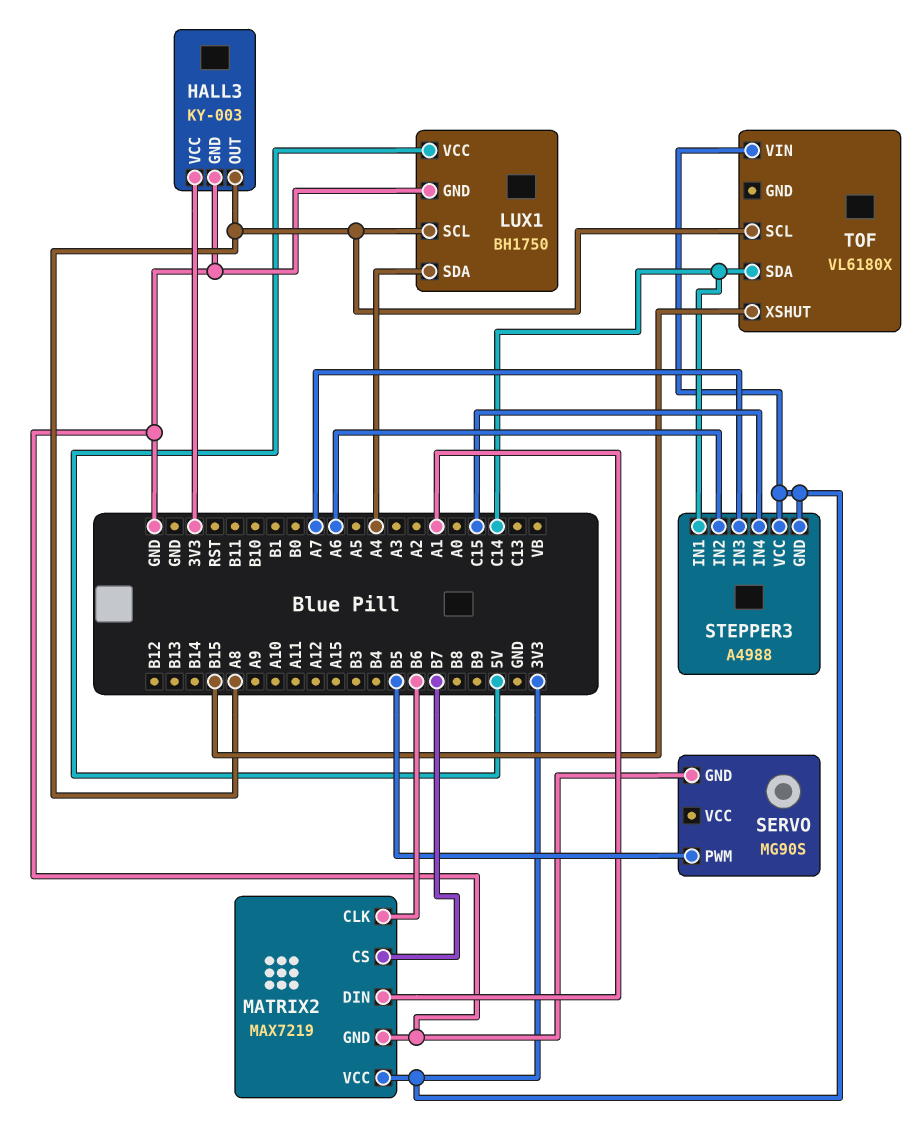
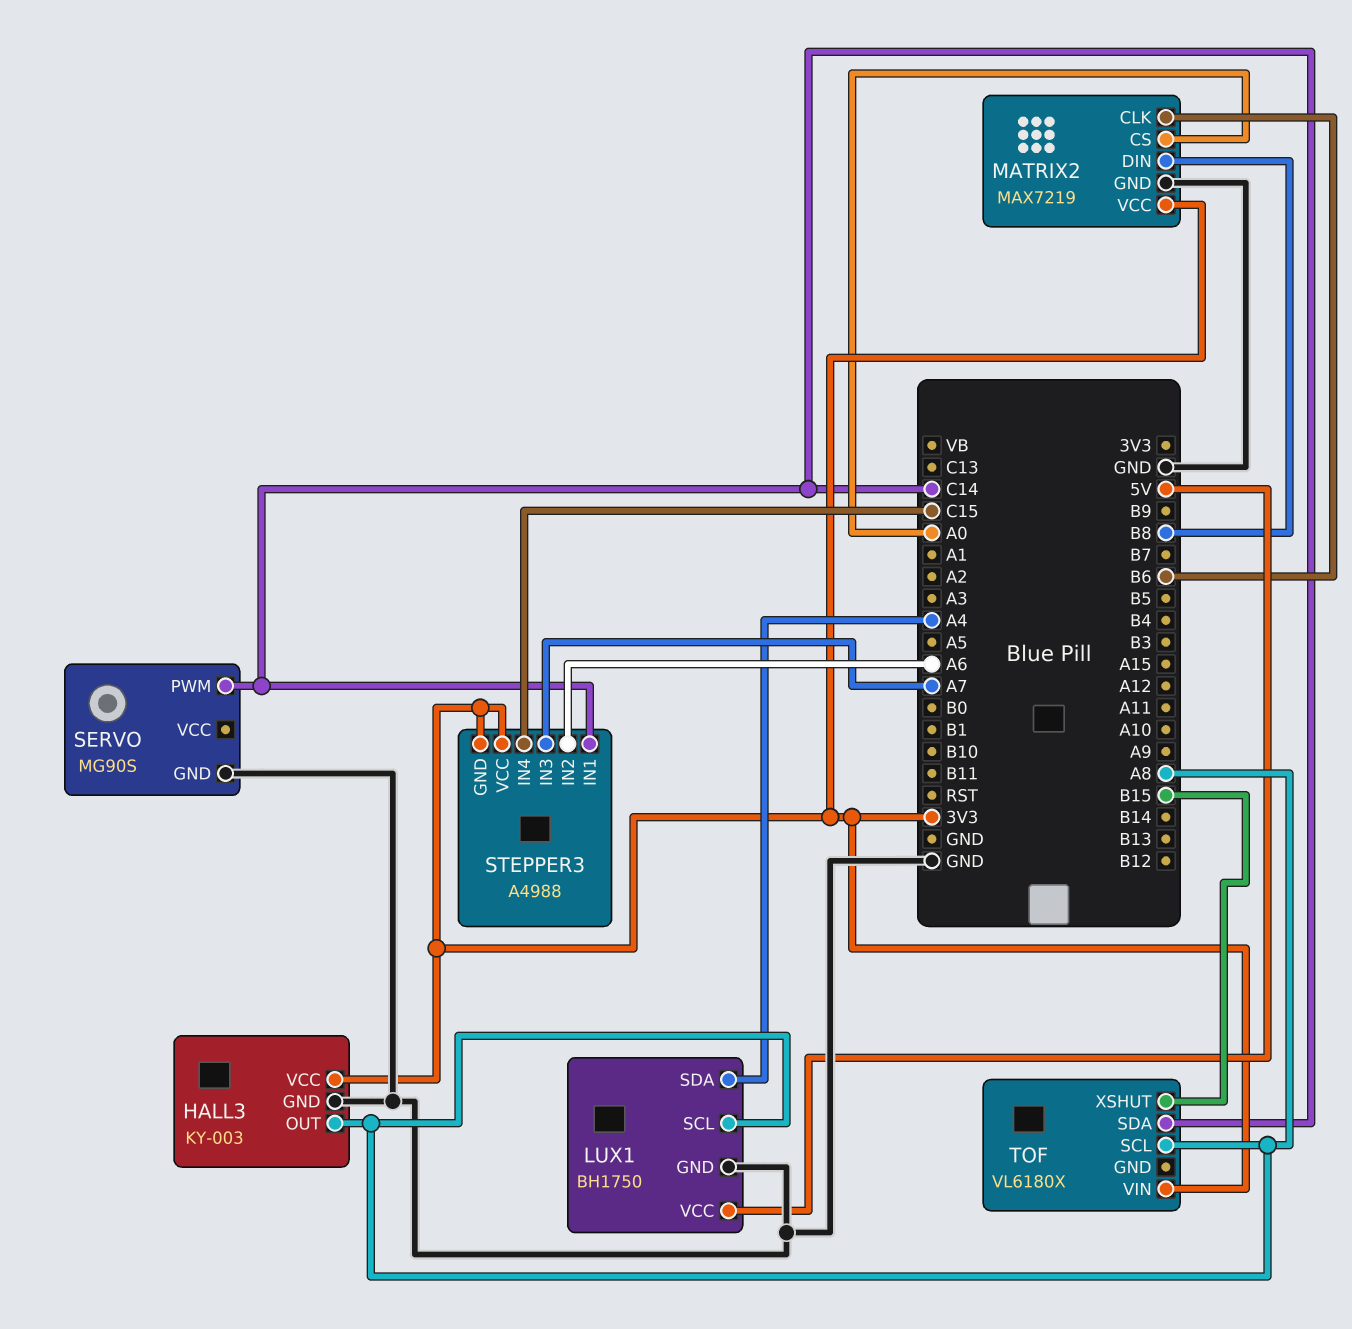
MATRIX2 pin CS: B7 -> A0
MATRIX2 pin DIN: A1 -> B8
SERVO pin PWM: B5 -> C14

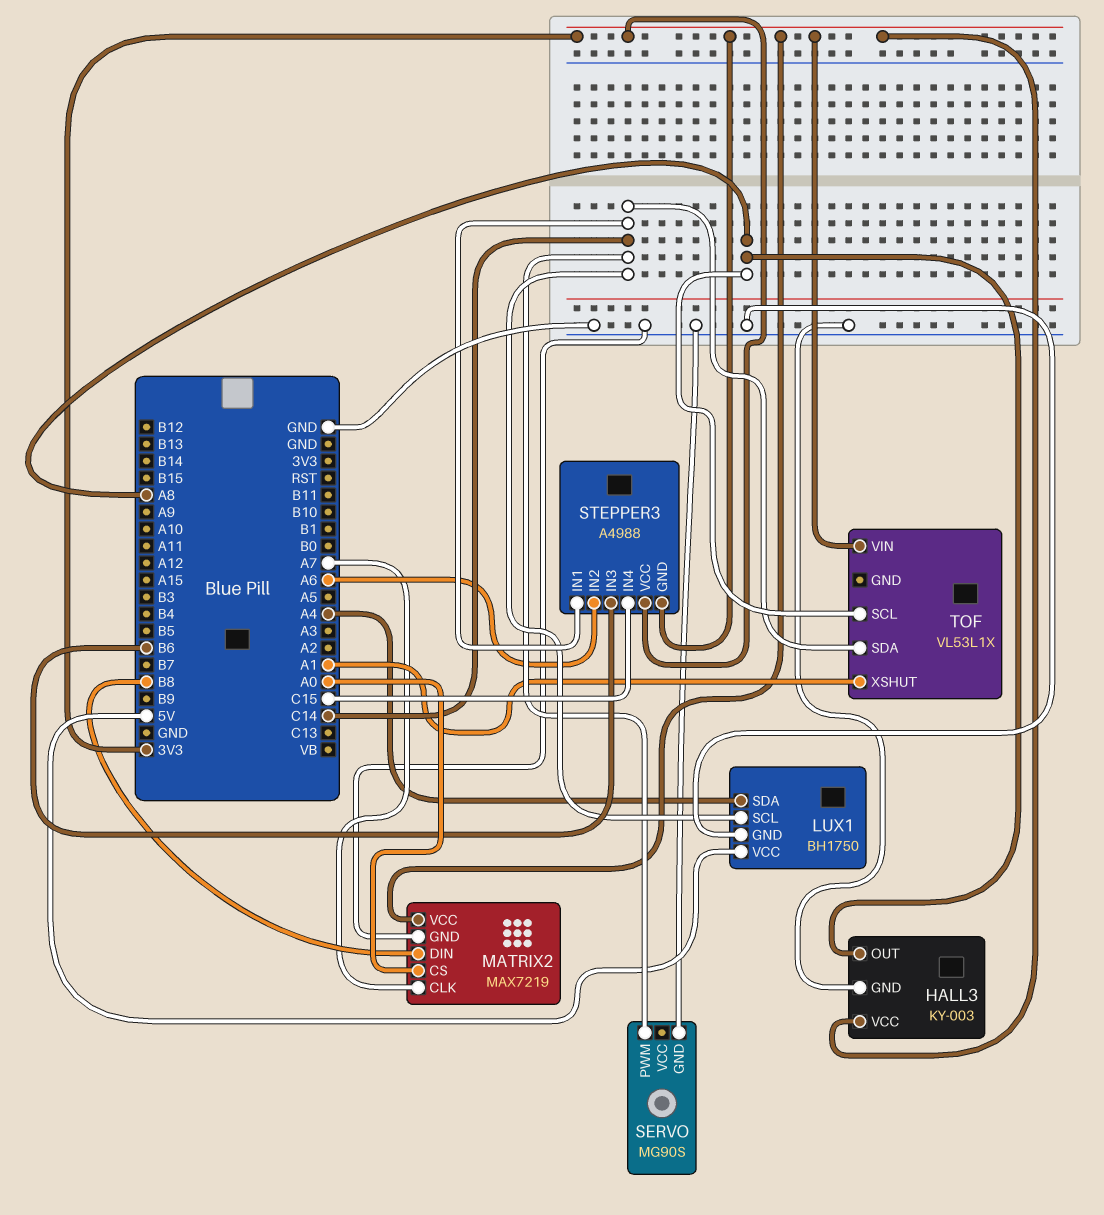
LUX1 pin SCL: A8 -> C14
MATRIX2 pin CLK: B6 -> A7
STEPPER3 pin IN3: A7 -> B6
TOF: VL6180X -> VL53L1X
TOF pin XSHUT: B15 -> A1

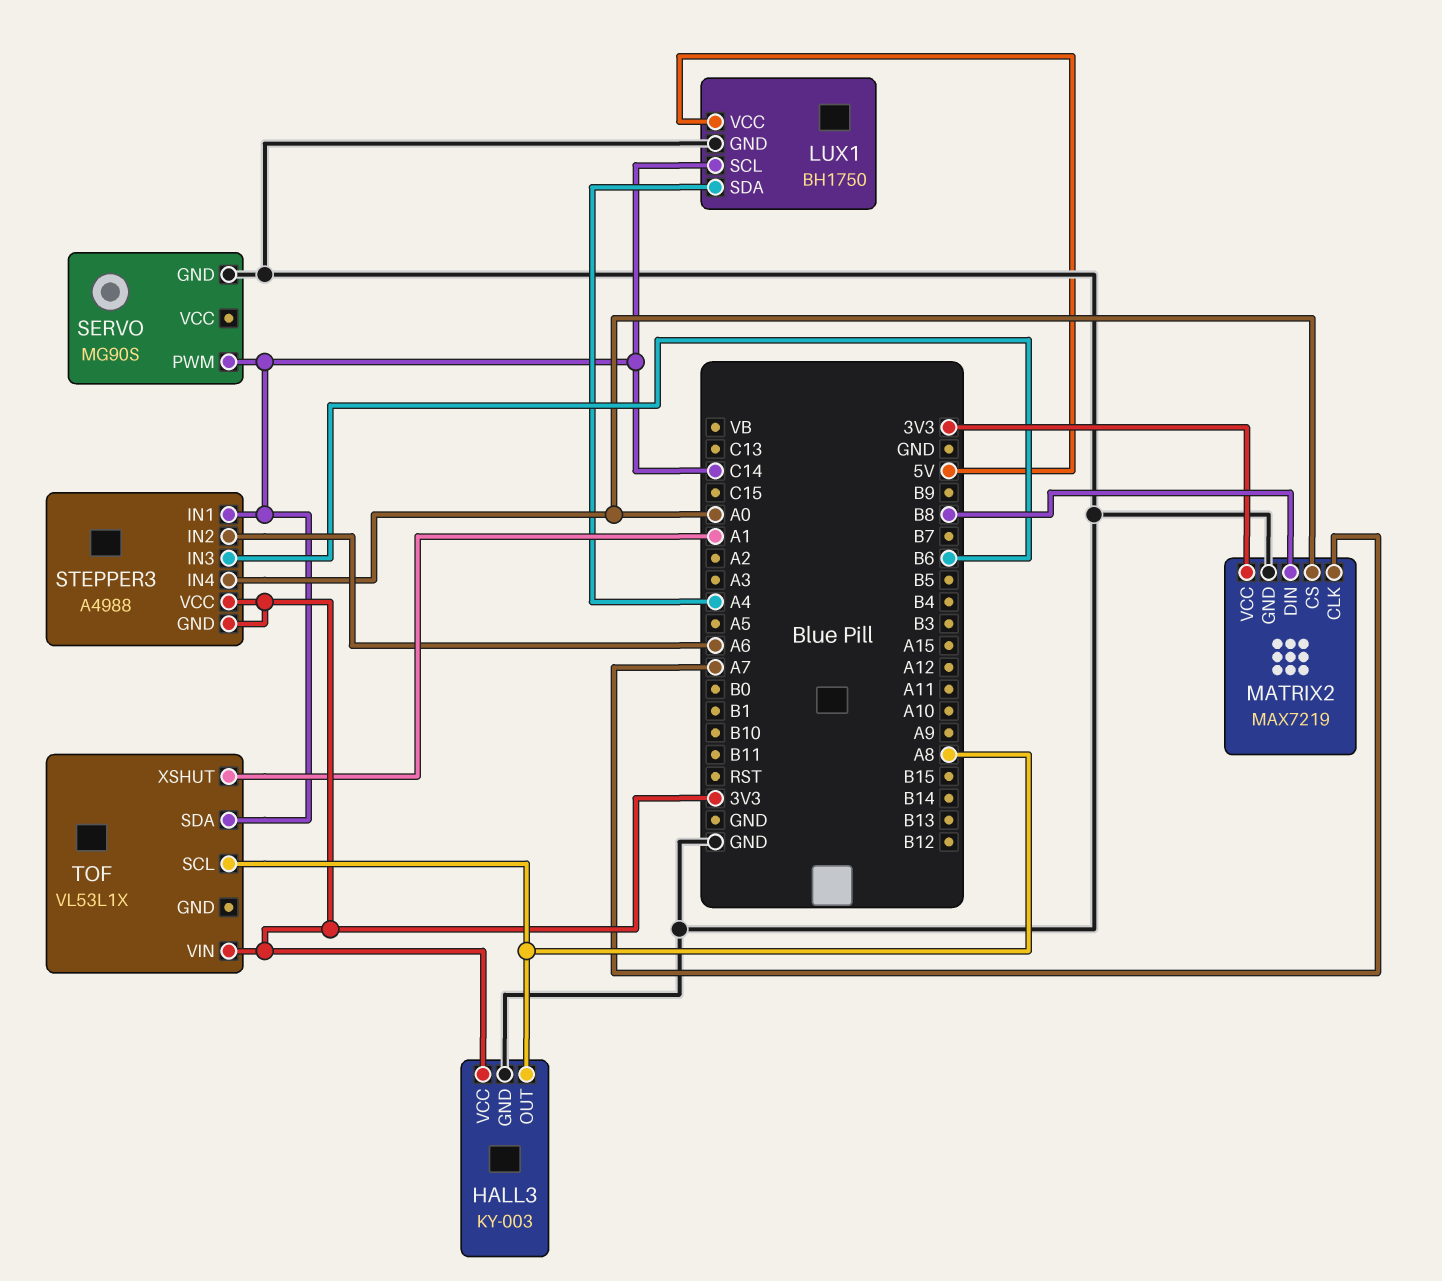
STEPPER3 pin IN4: C15 -> A0

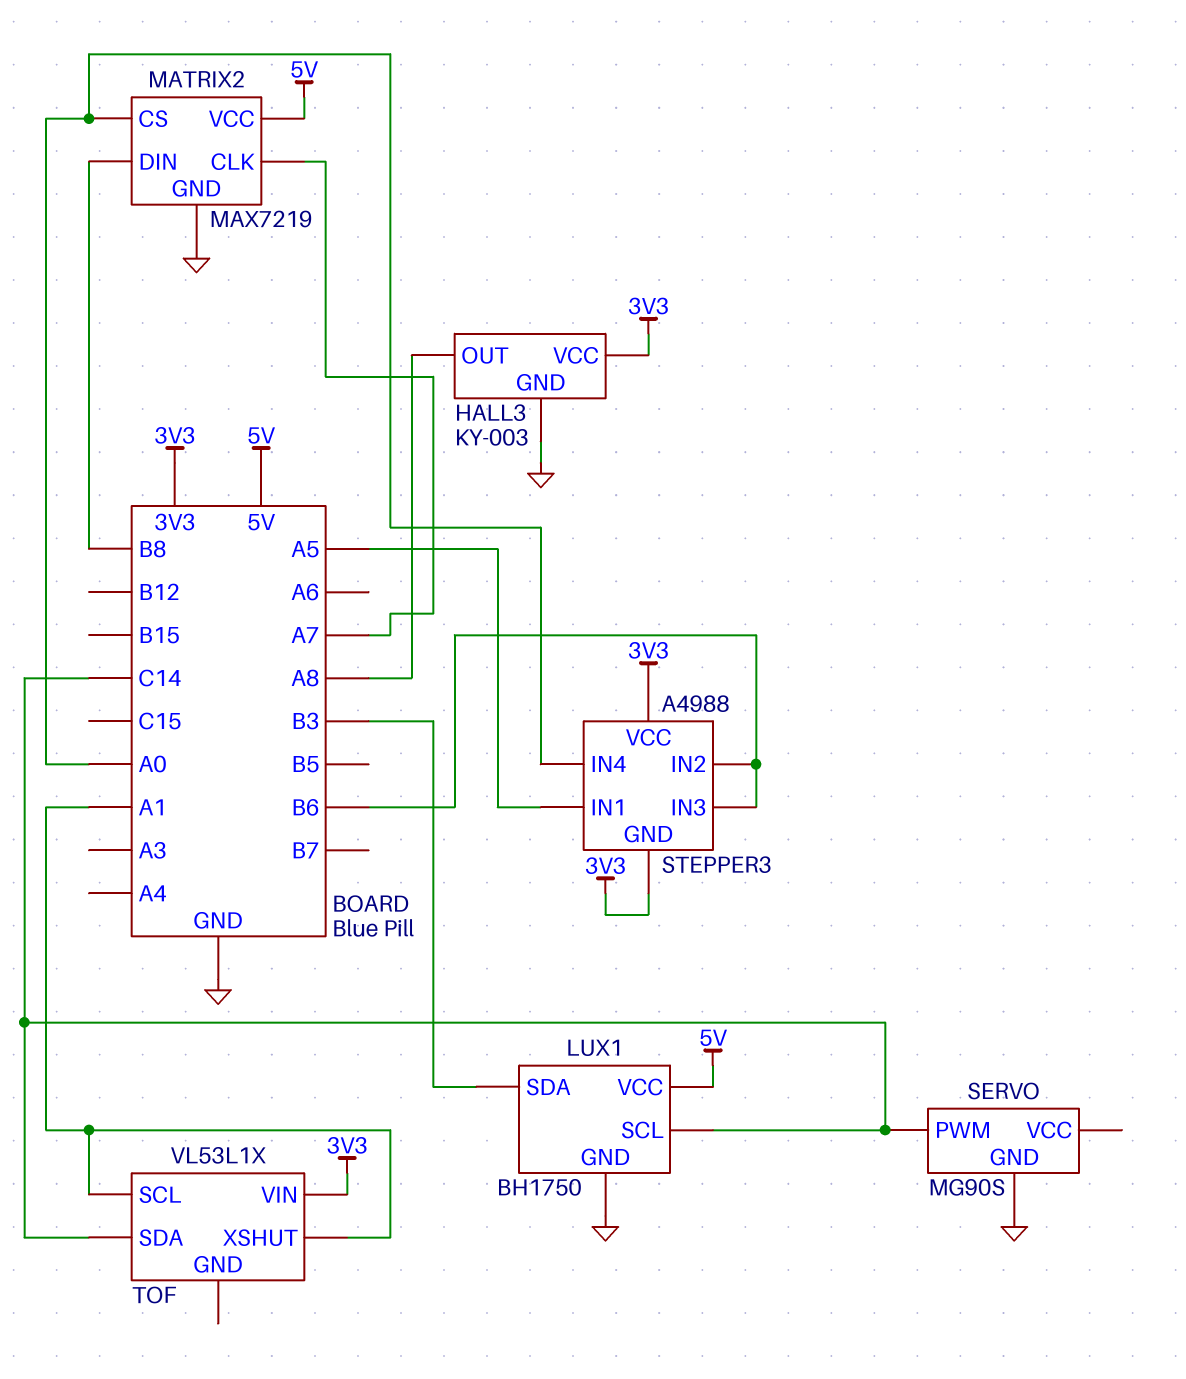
LUX1 pin SDA: A4 -> B3
MATRIX2 pin VCC: 3V3 -> 5V
STEPPER3 pin IN1: C14 -> A5
STEPPER3 pin IN2: A6 -> B6
TOF pin SCL: A8 -> A1

